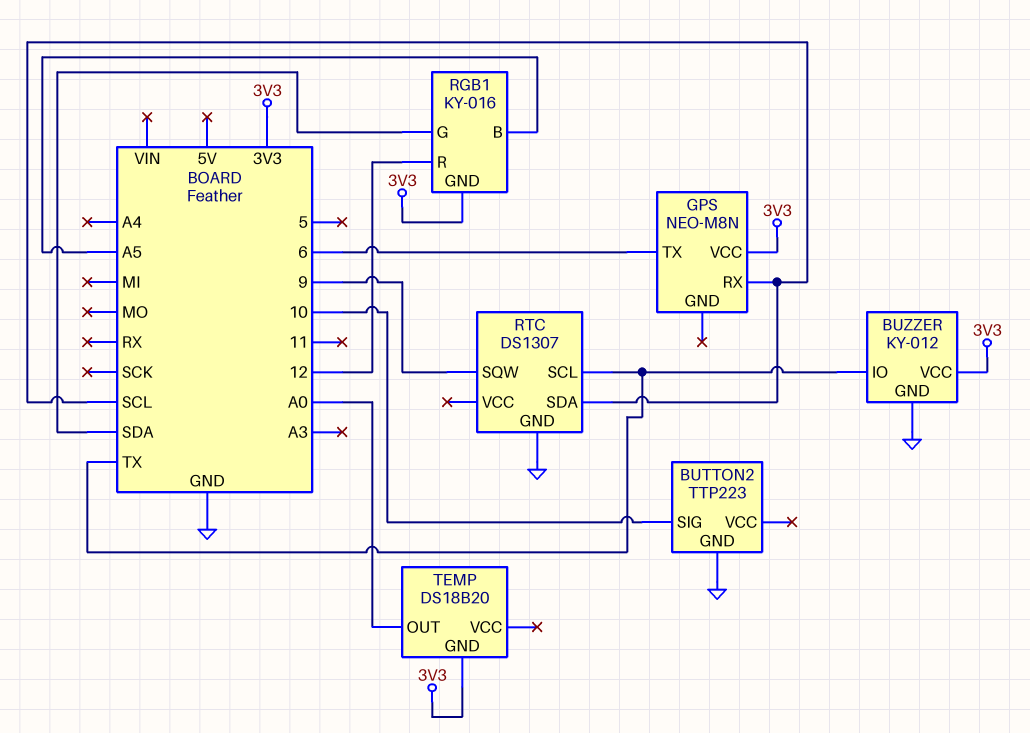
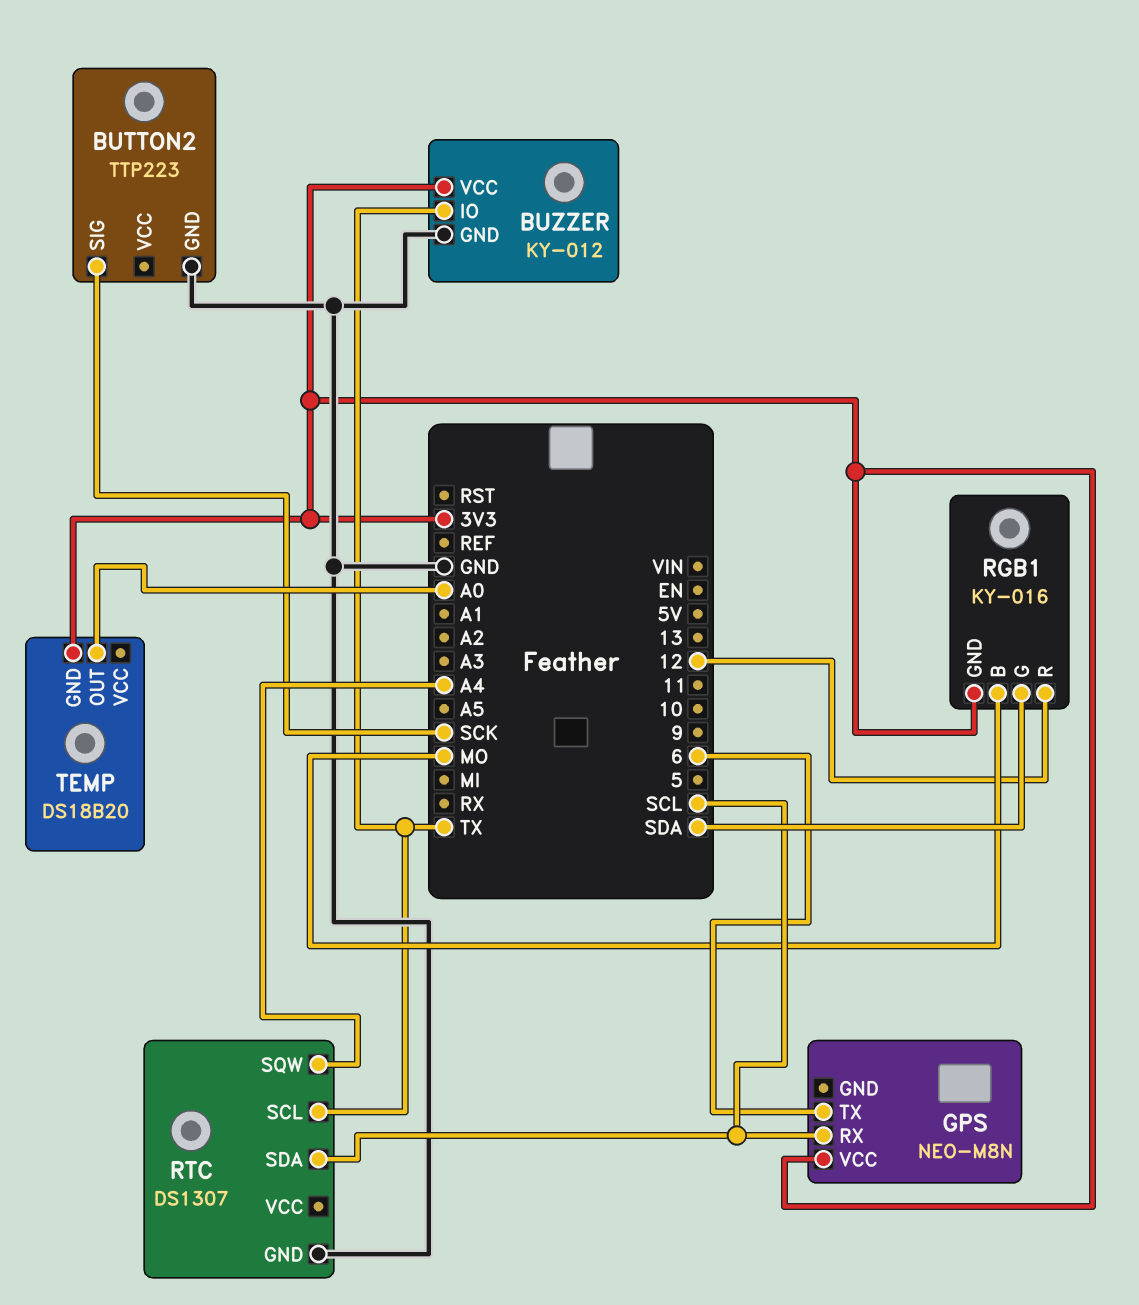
BUTTON2 pin SIG: 10 -> SCK
RGB1 pin B: A5 -> MO
RTC pin SQW: 9 -> A4

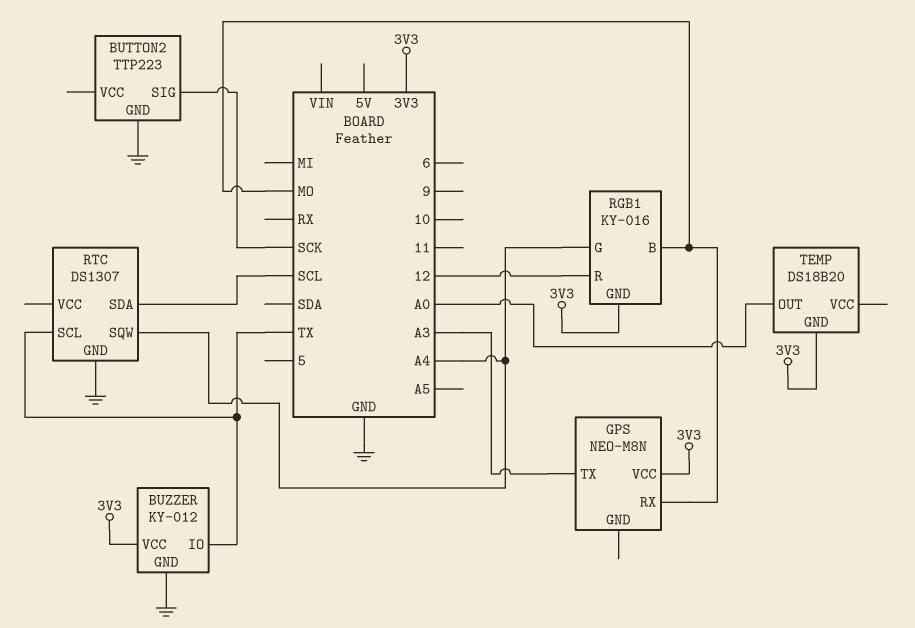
GPS pin RX: SCL -> MO
GPS pin TX: 6 -> A3
RGB1 pin G: SDA -> A4

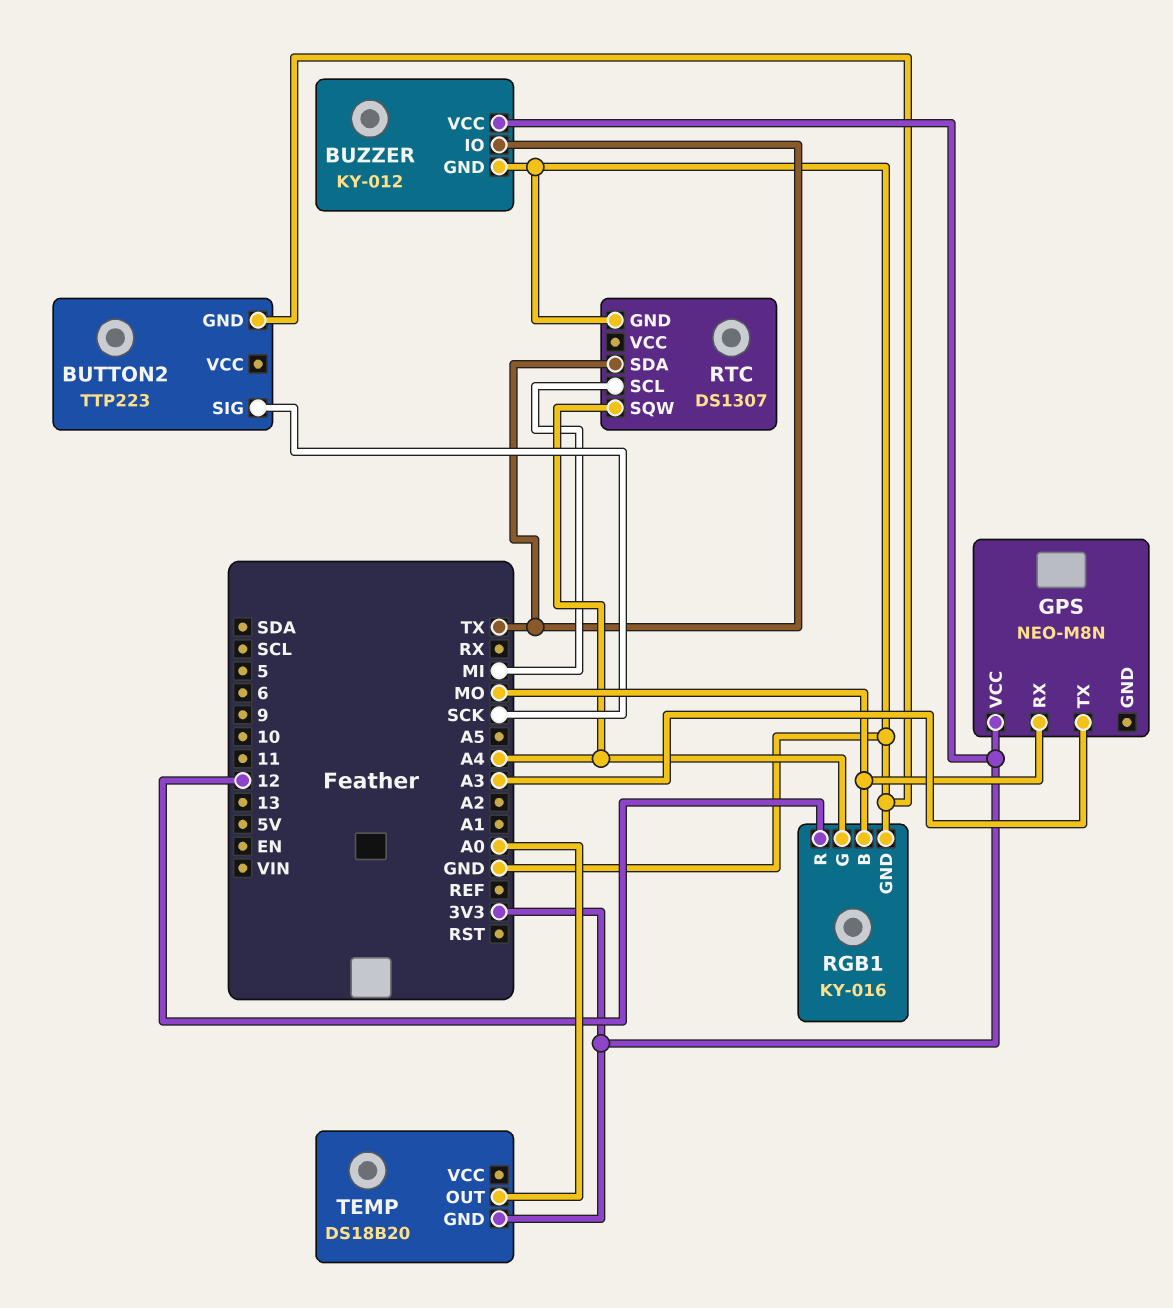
RGB1 pin GND: 3V3 -> GND
RTC pin SCL: TX -> MI
RTC pin SDA: SCL -> TX

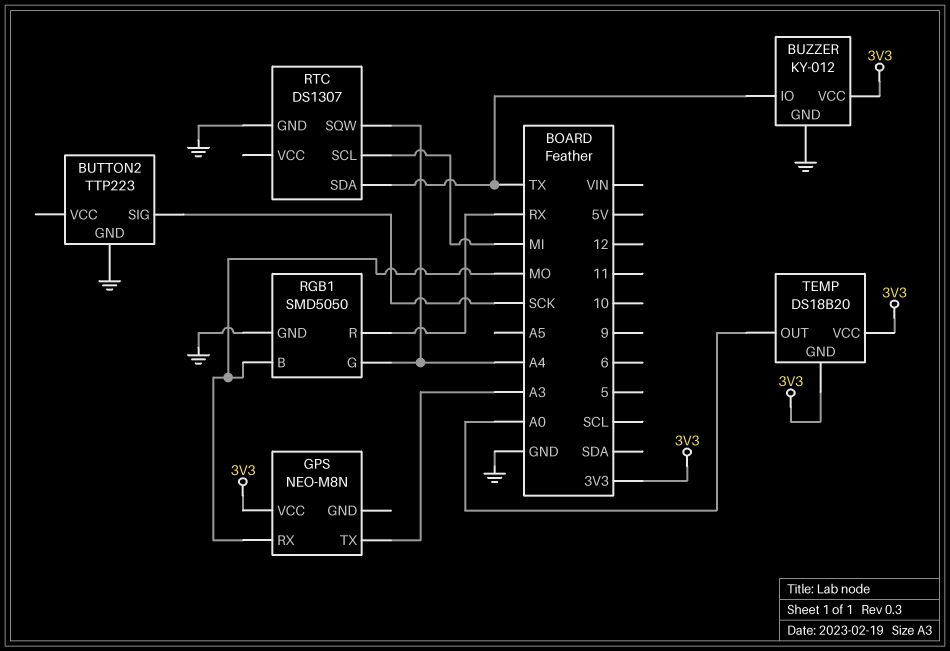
RGB1: KY-016 -> SMD5050
RGB1 pin R: 12 -> RX
TEMP pin VCC: none -> 3V3

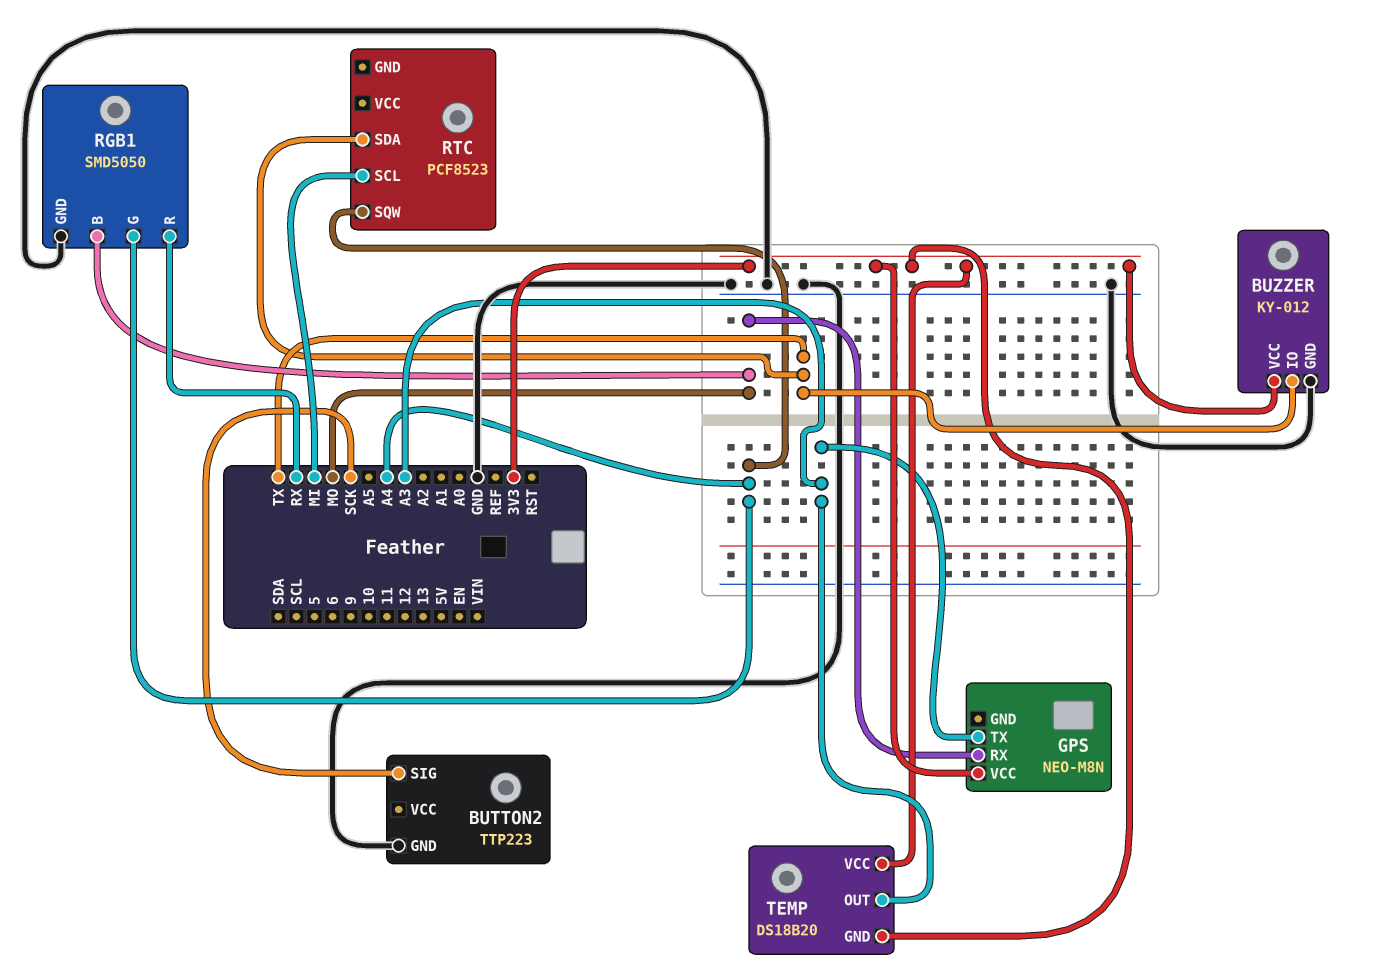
RTC: DS1307 -> PCF8523
RTC pin GND: GND -> none
TEMP pin OUT: A0 -> A3

